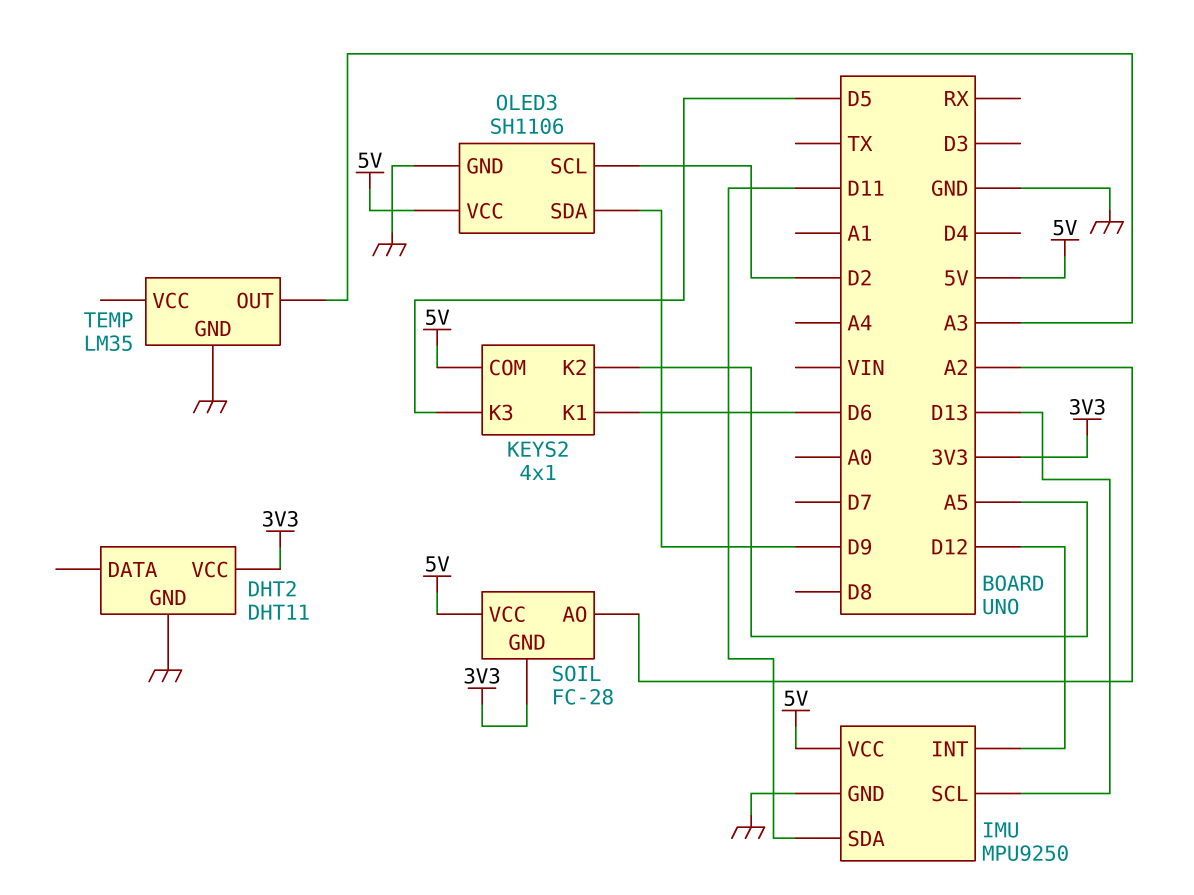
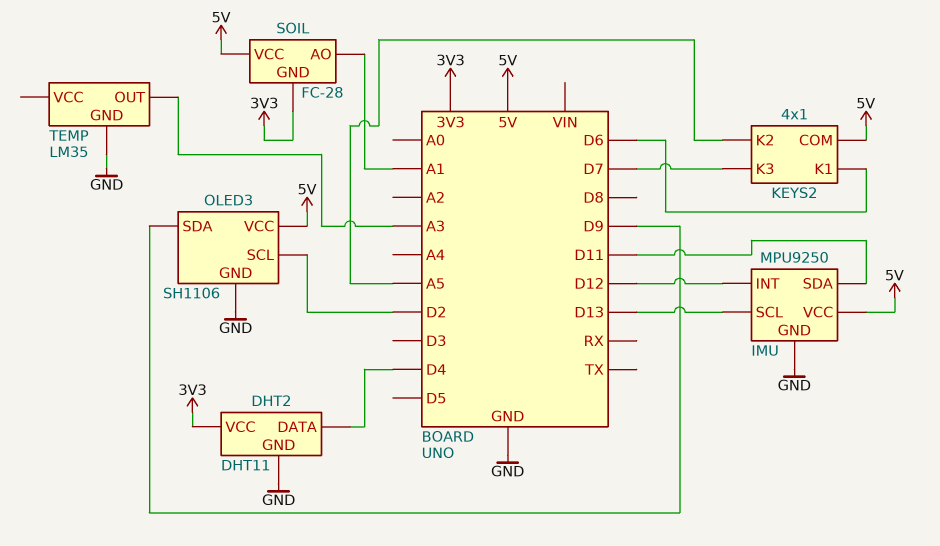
DHT2 pin DATA: none -> D4
KEYS2 pin K3: D5 -> D7
SOIL pin AO: A2 -> A1

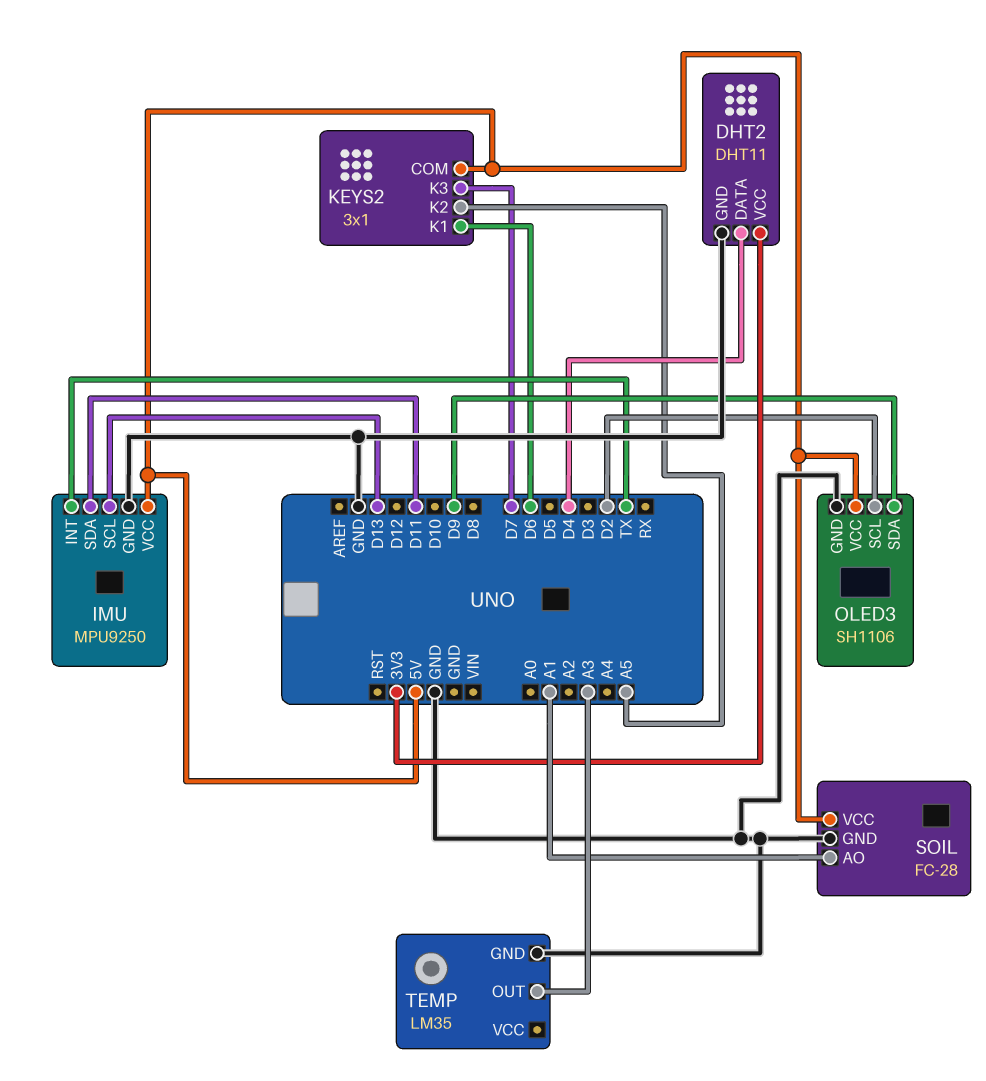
IMU pin INT: D12 -> TX
KEYS2: 4x1 -> 3x1
SOIL pin GND: 3V3 -> GND

